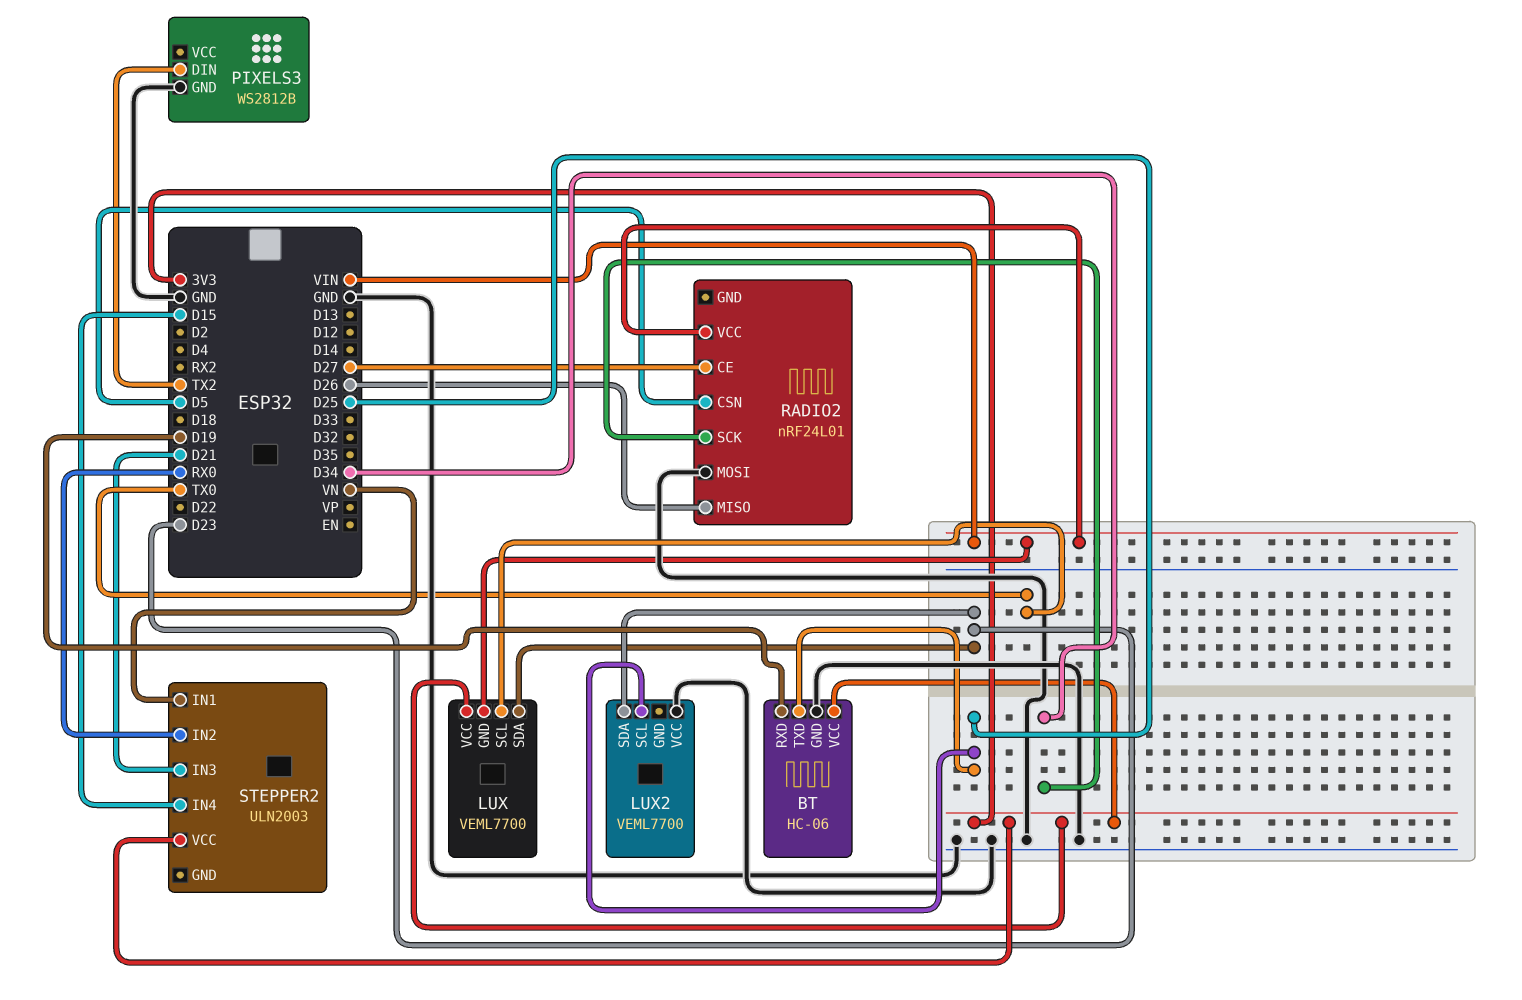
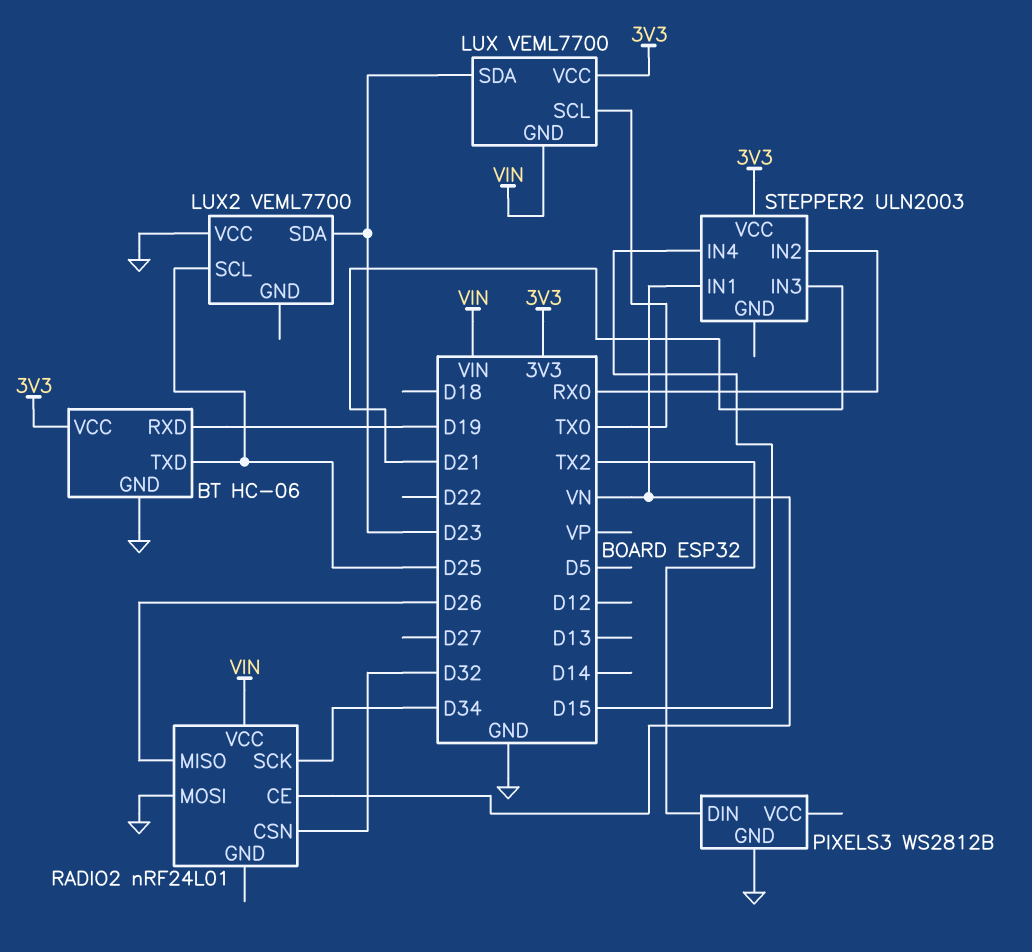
RADIO2 pin CE: D27 -> VN
RADIO2 pin CSN: D5 -> D32

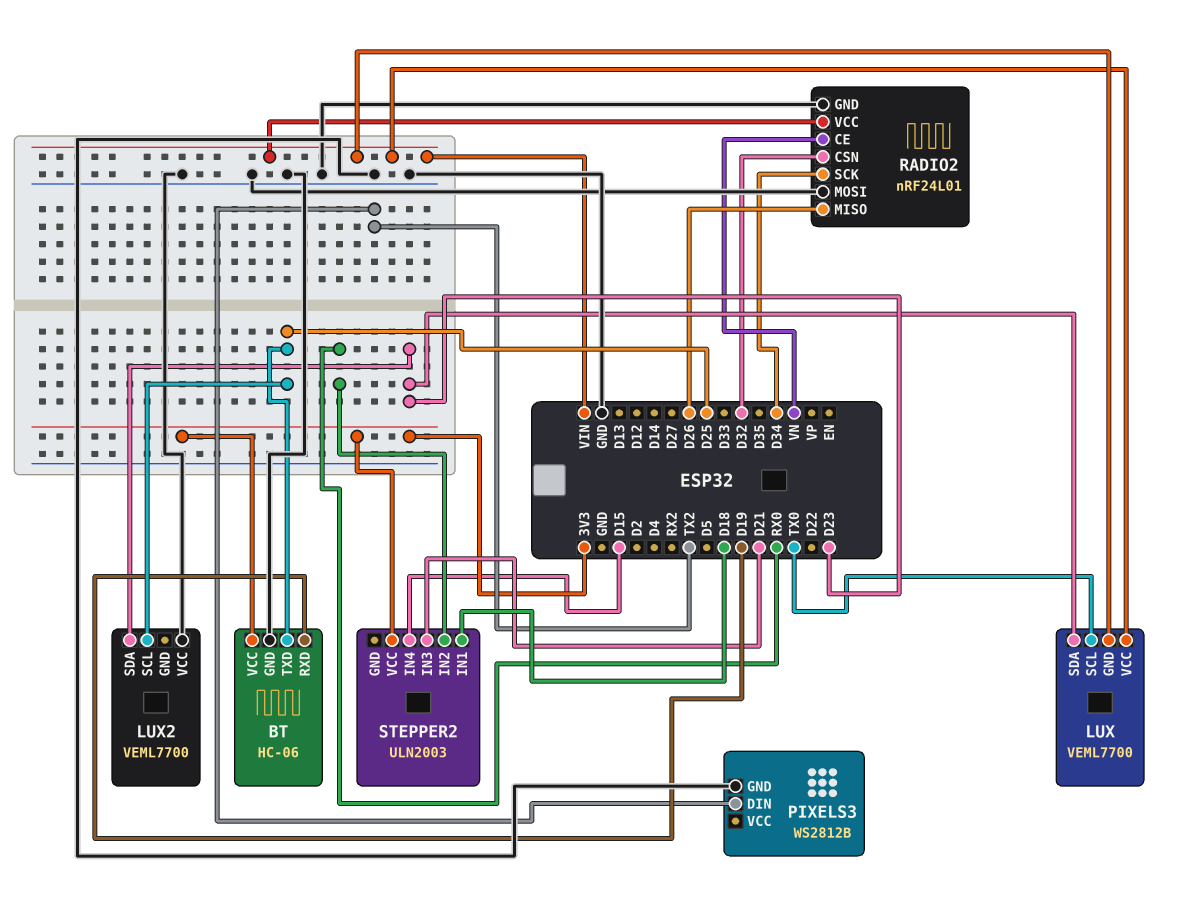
LUX pin VCC: 3V3 -> VIN
RADIO2 pin GND: none -> GND
STEPPER2 pin IN1: VN -> D18

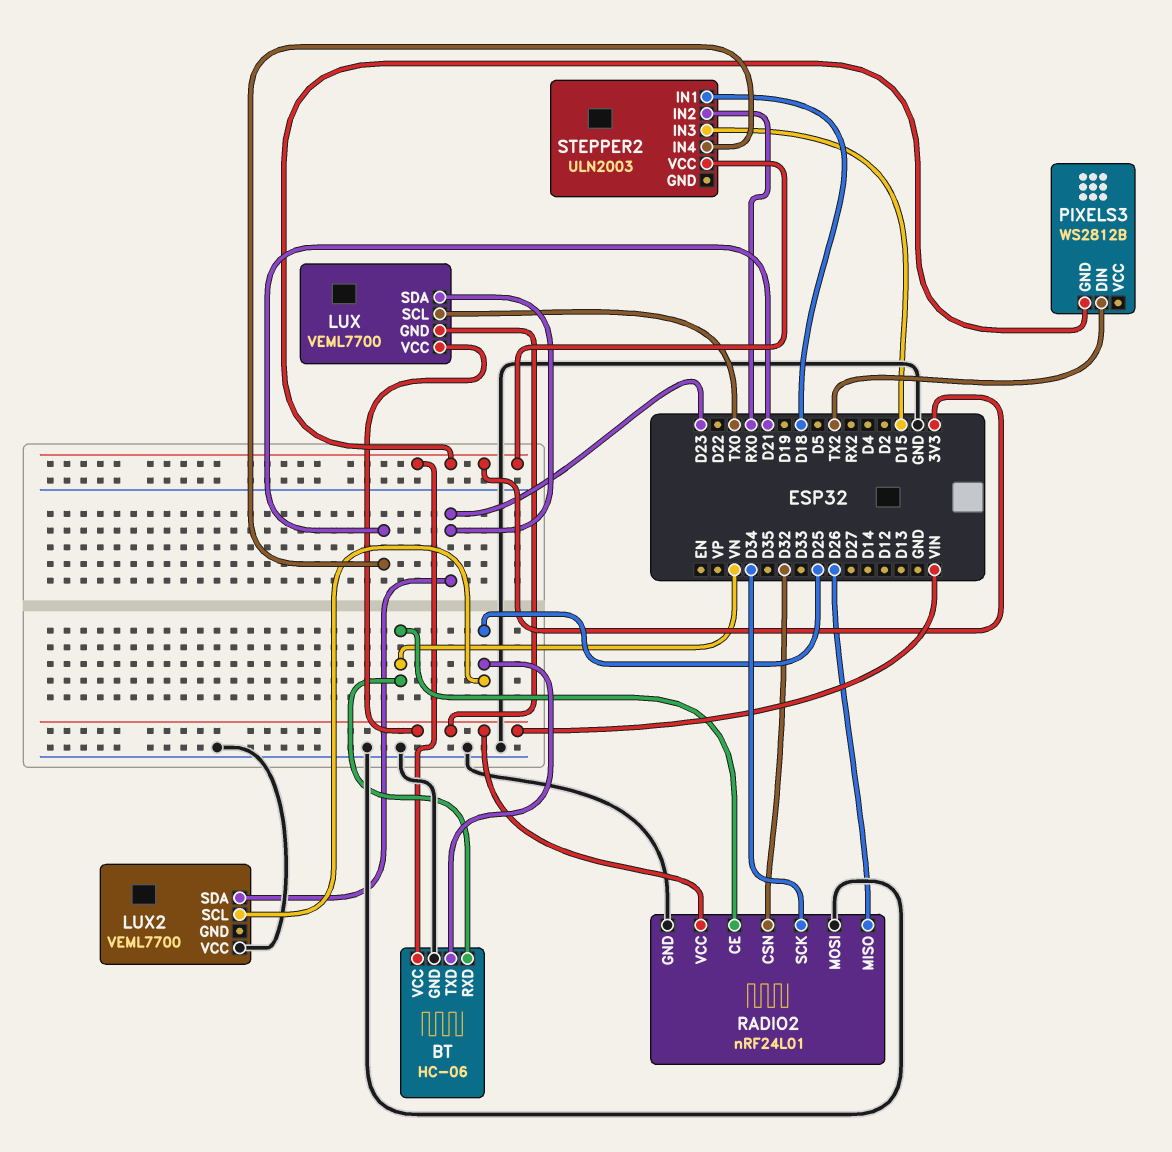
BT pin RXD: D19 -> VN
PIXELS3 pin GND: GND -> 3V3
STEPPER2 pin IN3: D21 -> D15
STEPPER2 pin IN4: D15 -> D21

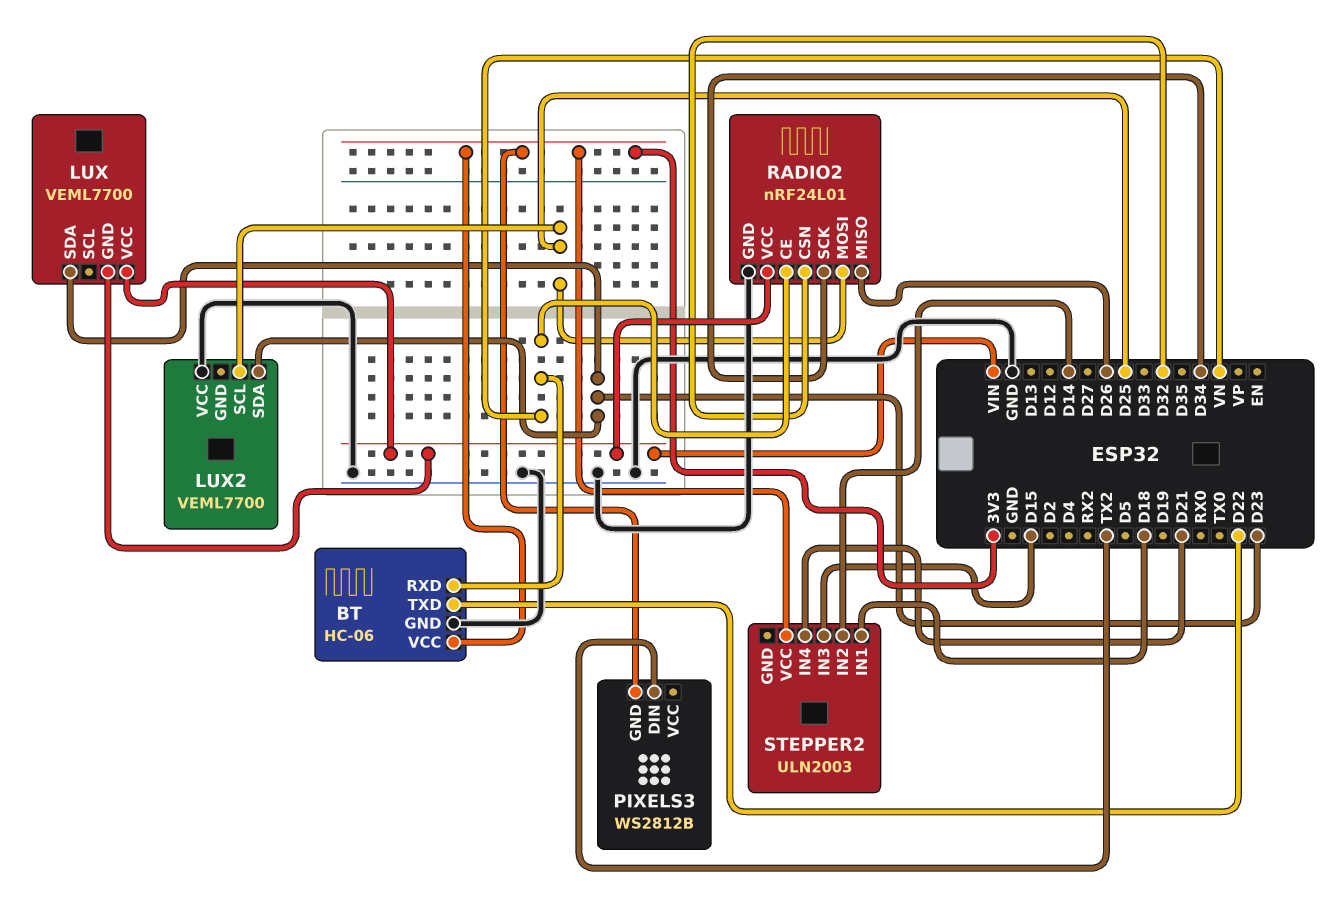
BT pin TXD: D25 -> D22
LUX pin SCL: TX0 -> none
RADIO2 pin MOSI: GND -> D25
STEPPER2 pin IN2: RX0 -> D14

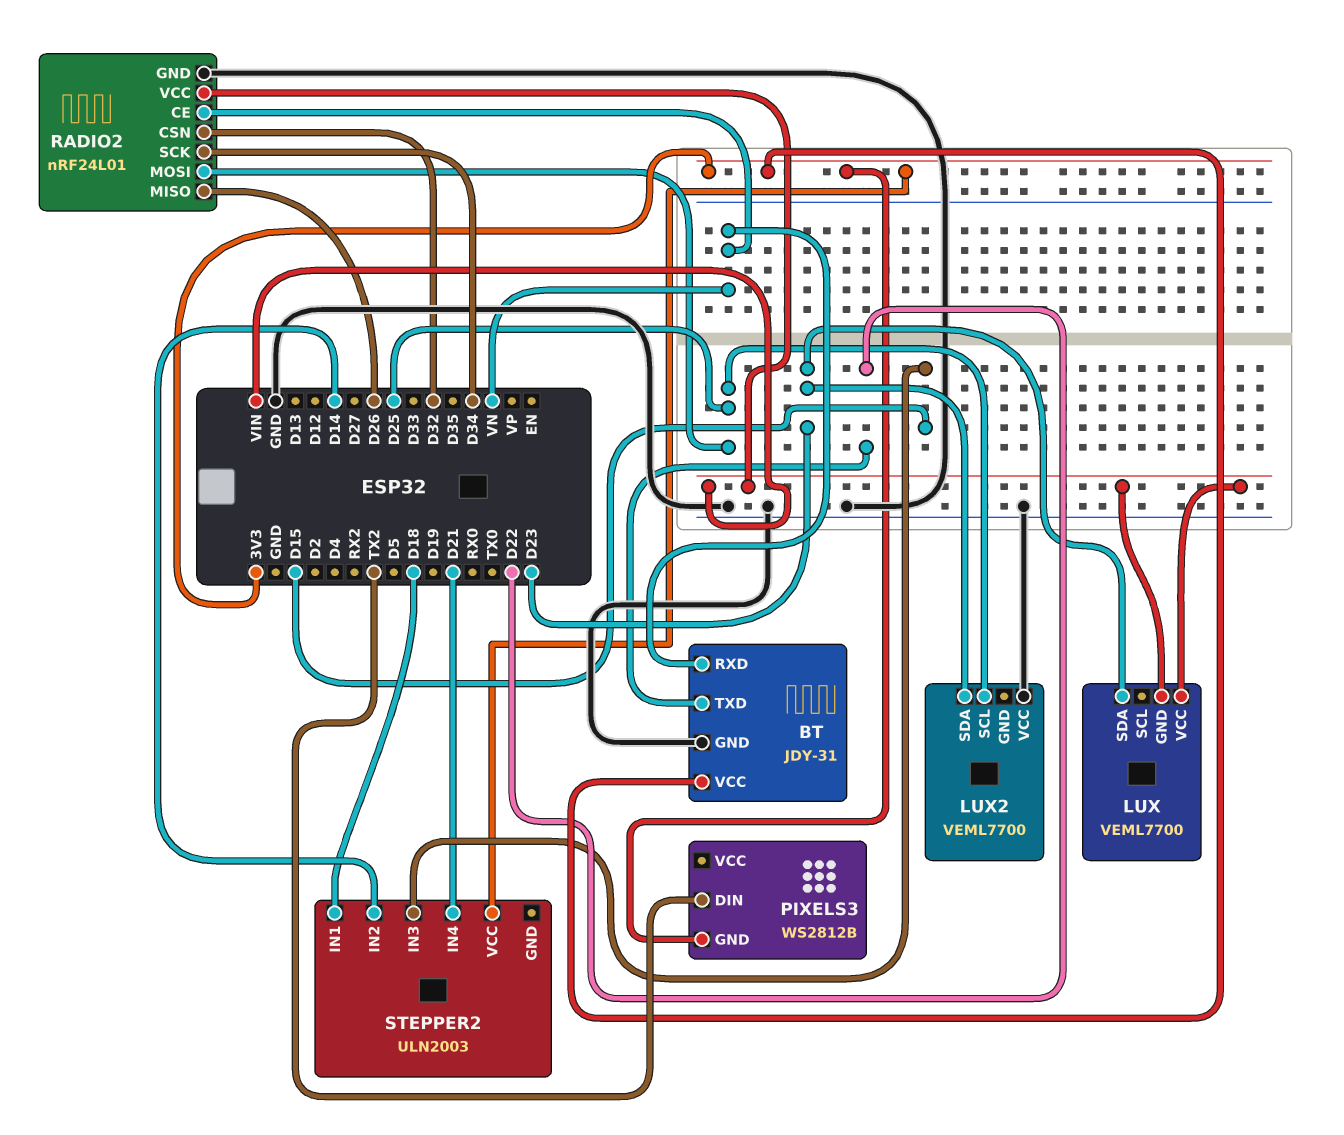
BT: HC-06 -> JDY-31

